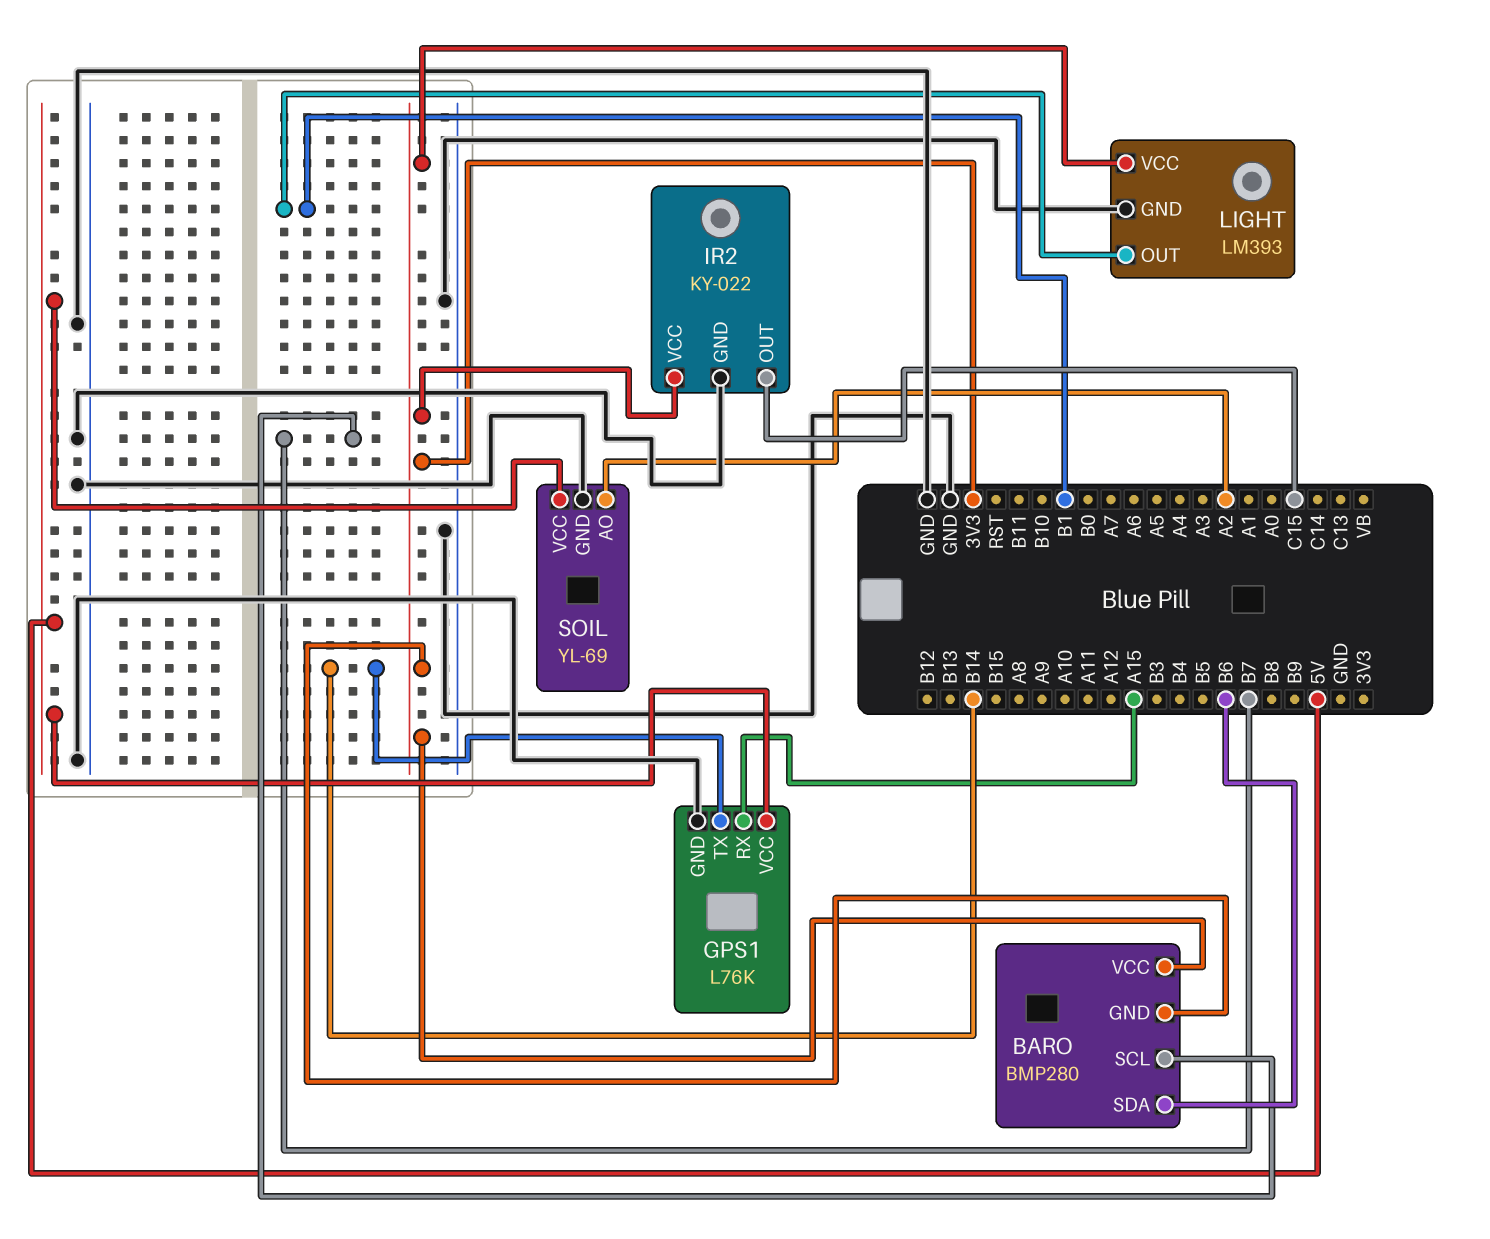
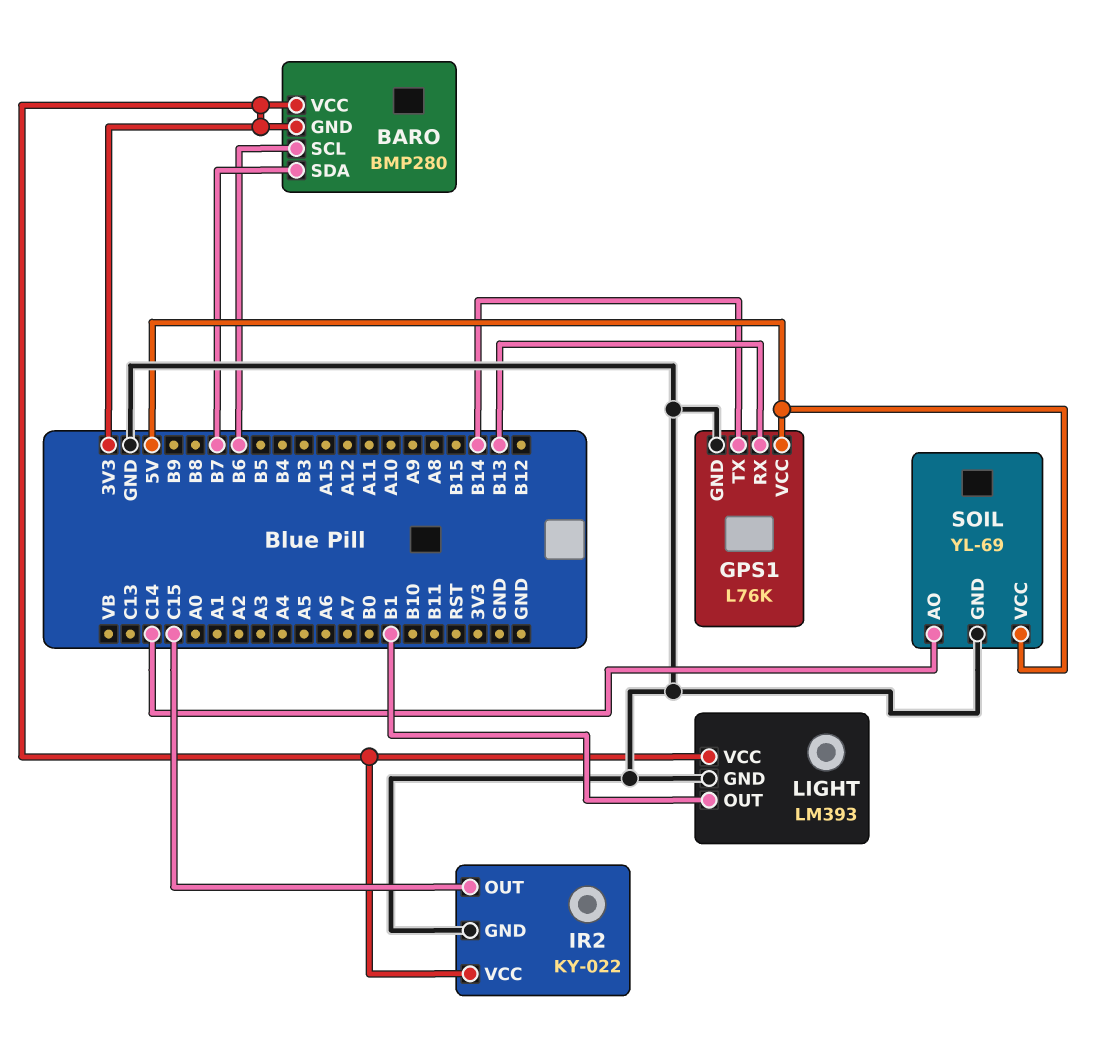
BARO pin SCL: B7 -> B6
BARO pin SDA: B6 -> B7
GPS1 pin RX: A15 -> B13
SOIL pin AO: A2 -> C14

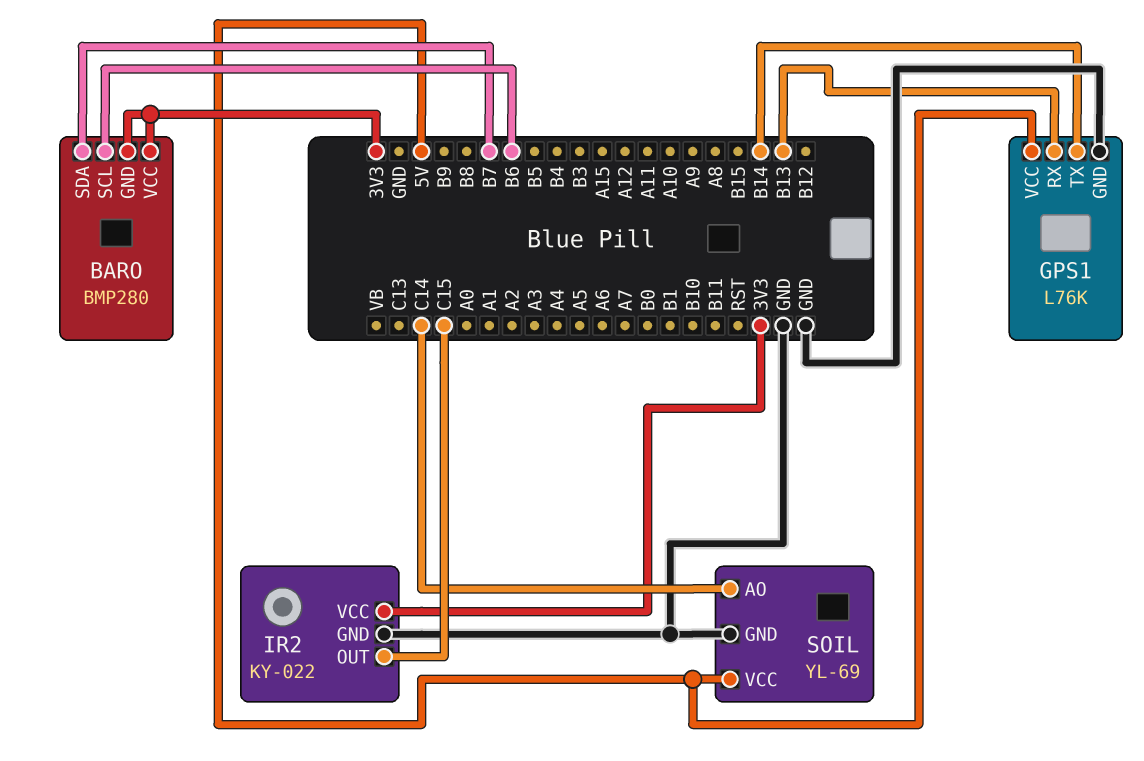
LIGHT: LM393 -> none
LIGHT pin GND: GND -> none
LIGHT pin OUT: B1 -> none
LIGHT pin VCC: 3V3 -> none

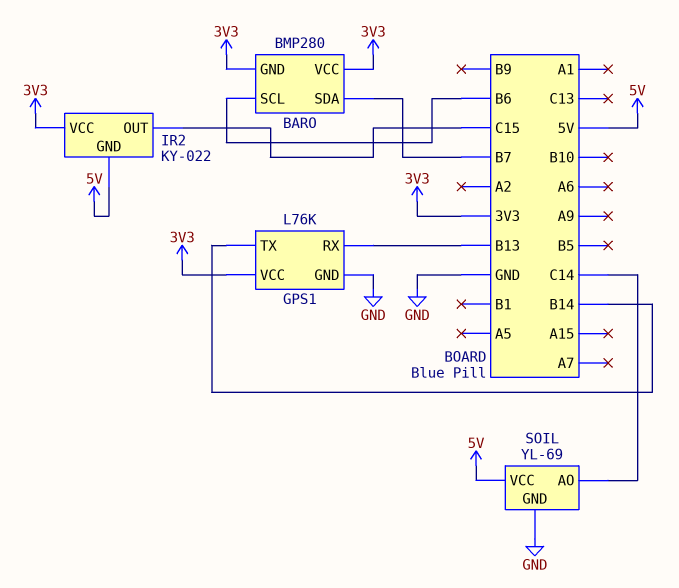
GPS1 pin VCC: 5V -> 3V3
IR2 pin GND: GND -> 5V

